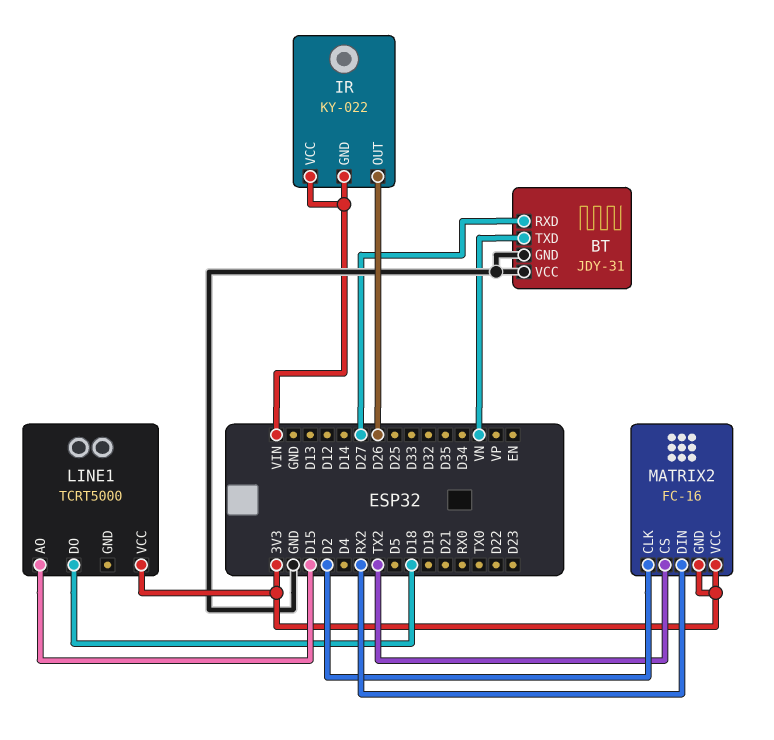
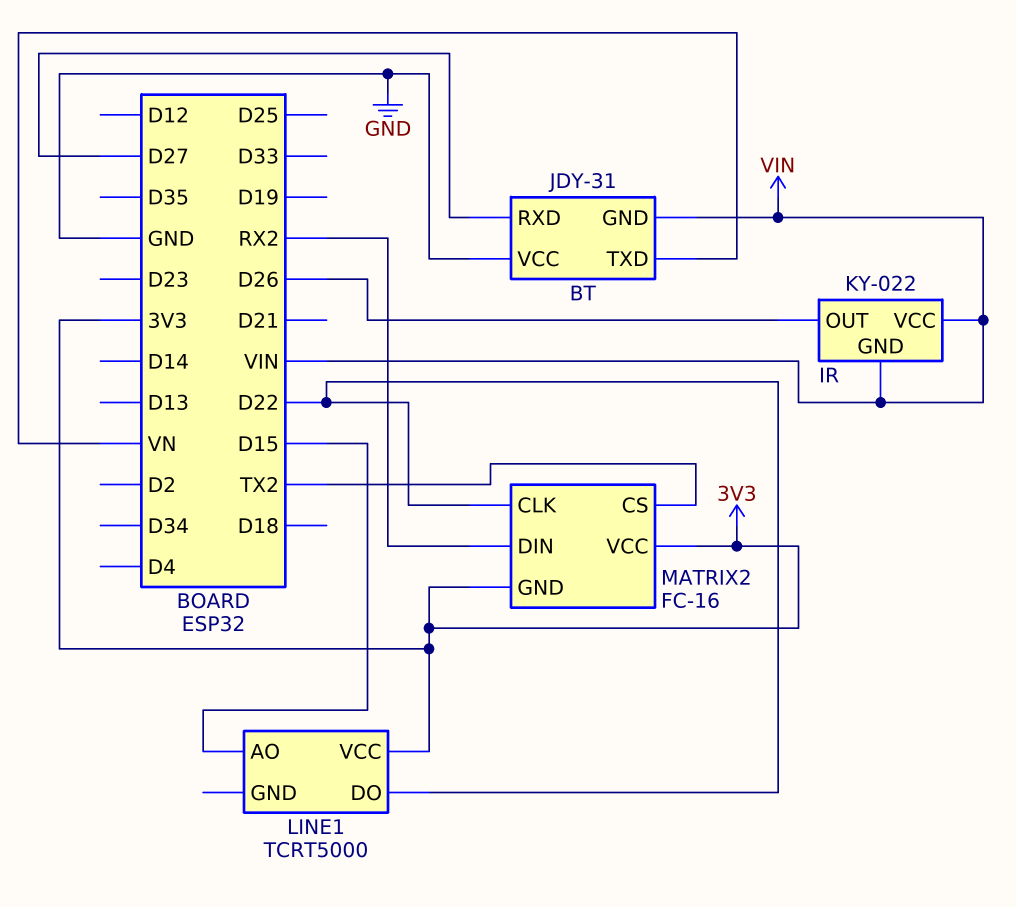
BT pin GND: GND -> VIN
LINE1 pin DO: D18 -> D22
MATRIX2 pin CLK: D2 -> D22

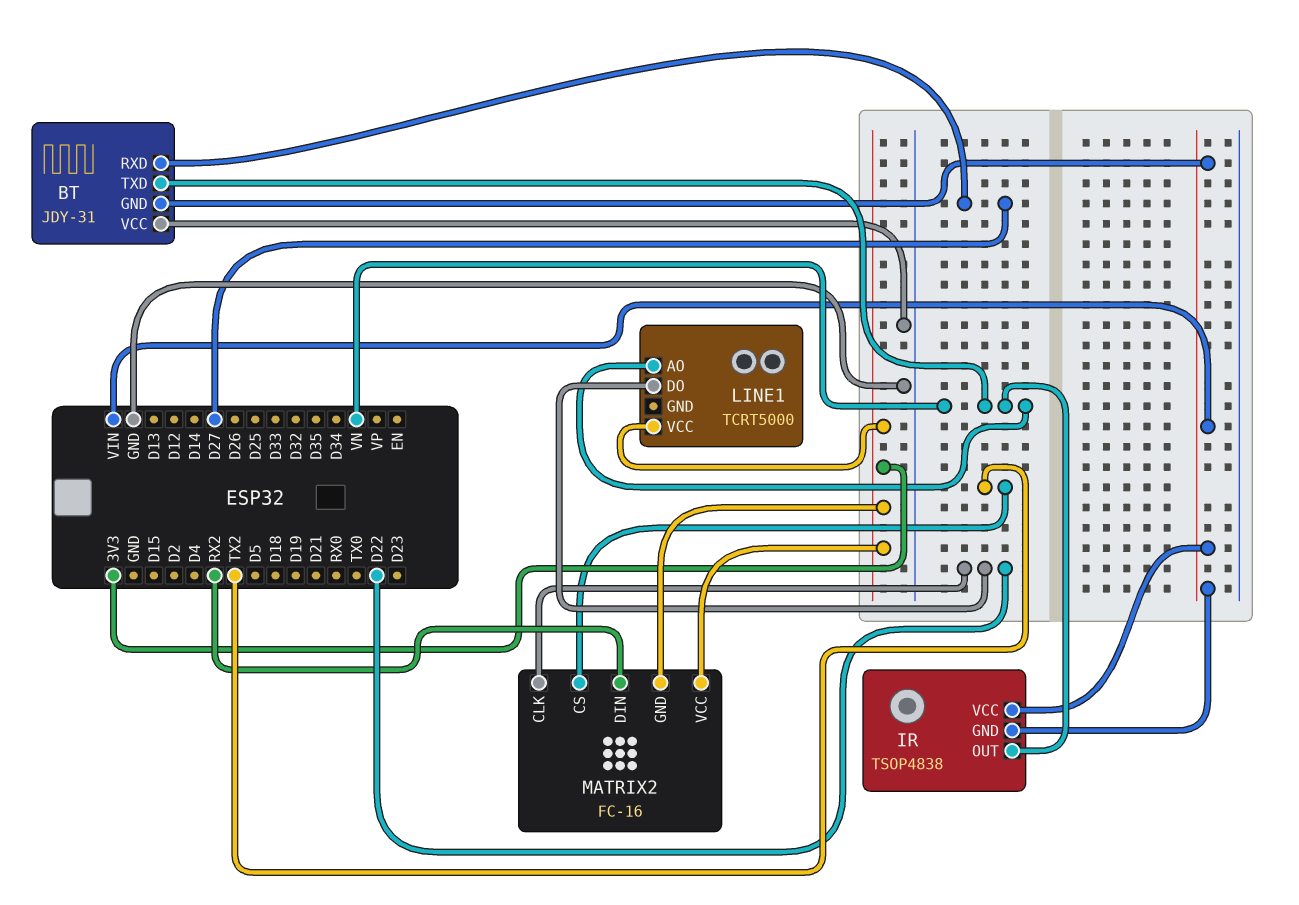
IR: KY-022 -> TSOP4838
IR pin OUT: D26 -> VN
LINE1 pin AO: D15 -> VN

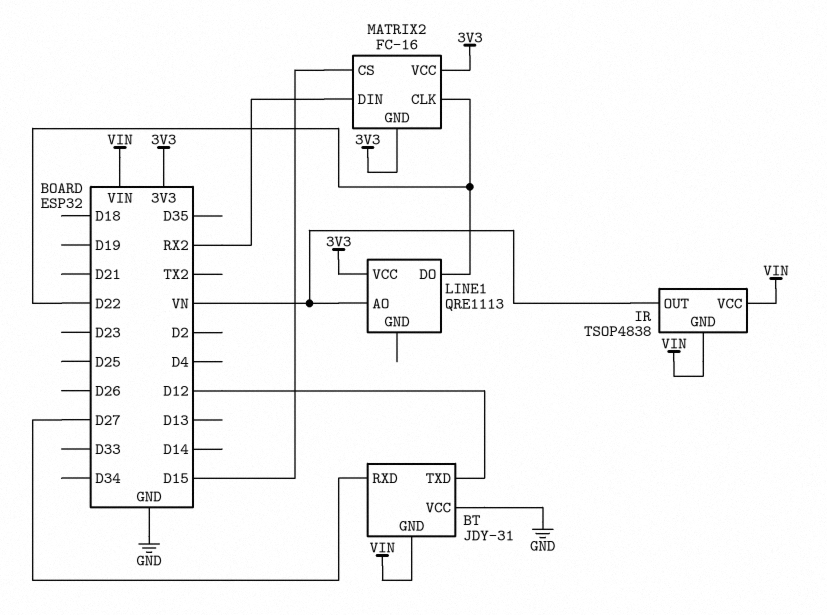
BT pin TXD: VN -> D12
LINE1: TCRT5000 -> QRE1113
MATRIX2 pin CS: TX2 -> D15

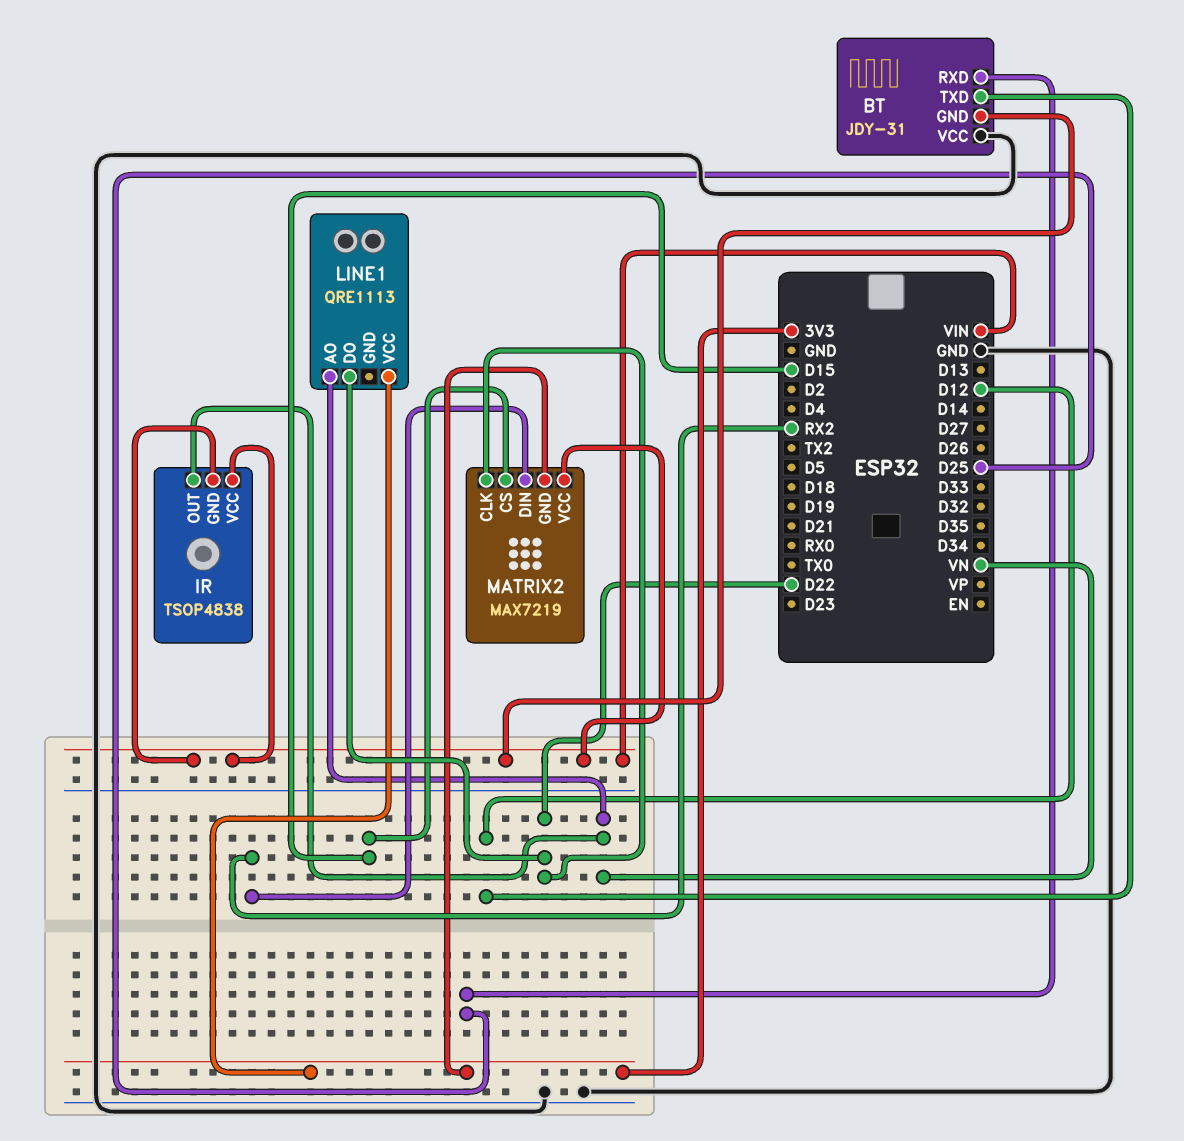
BT pin RXD: D27 -> D25
MATRIX2: FC-16 -> MAX7219
MATRIX2 pin VCC: 3V3 -> VIN

